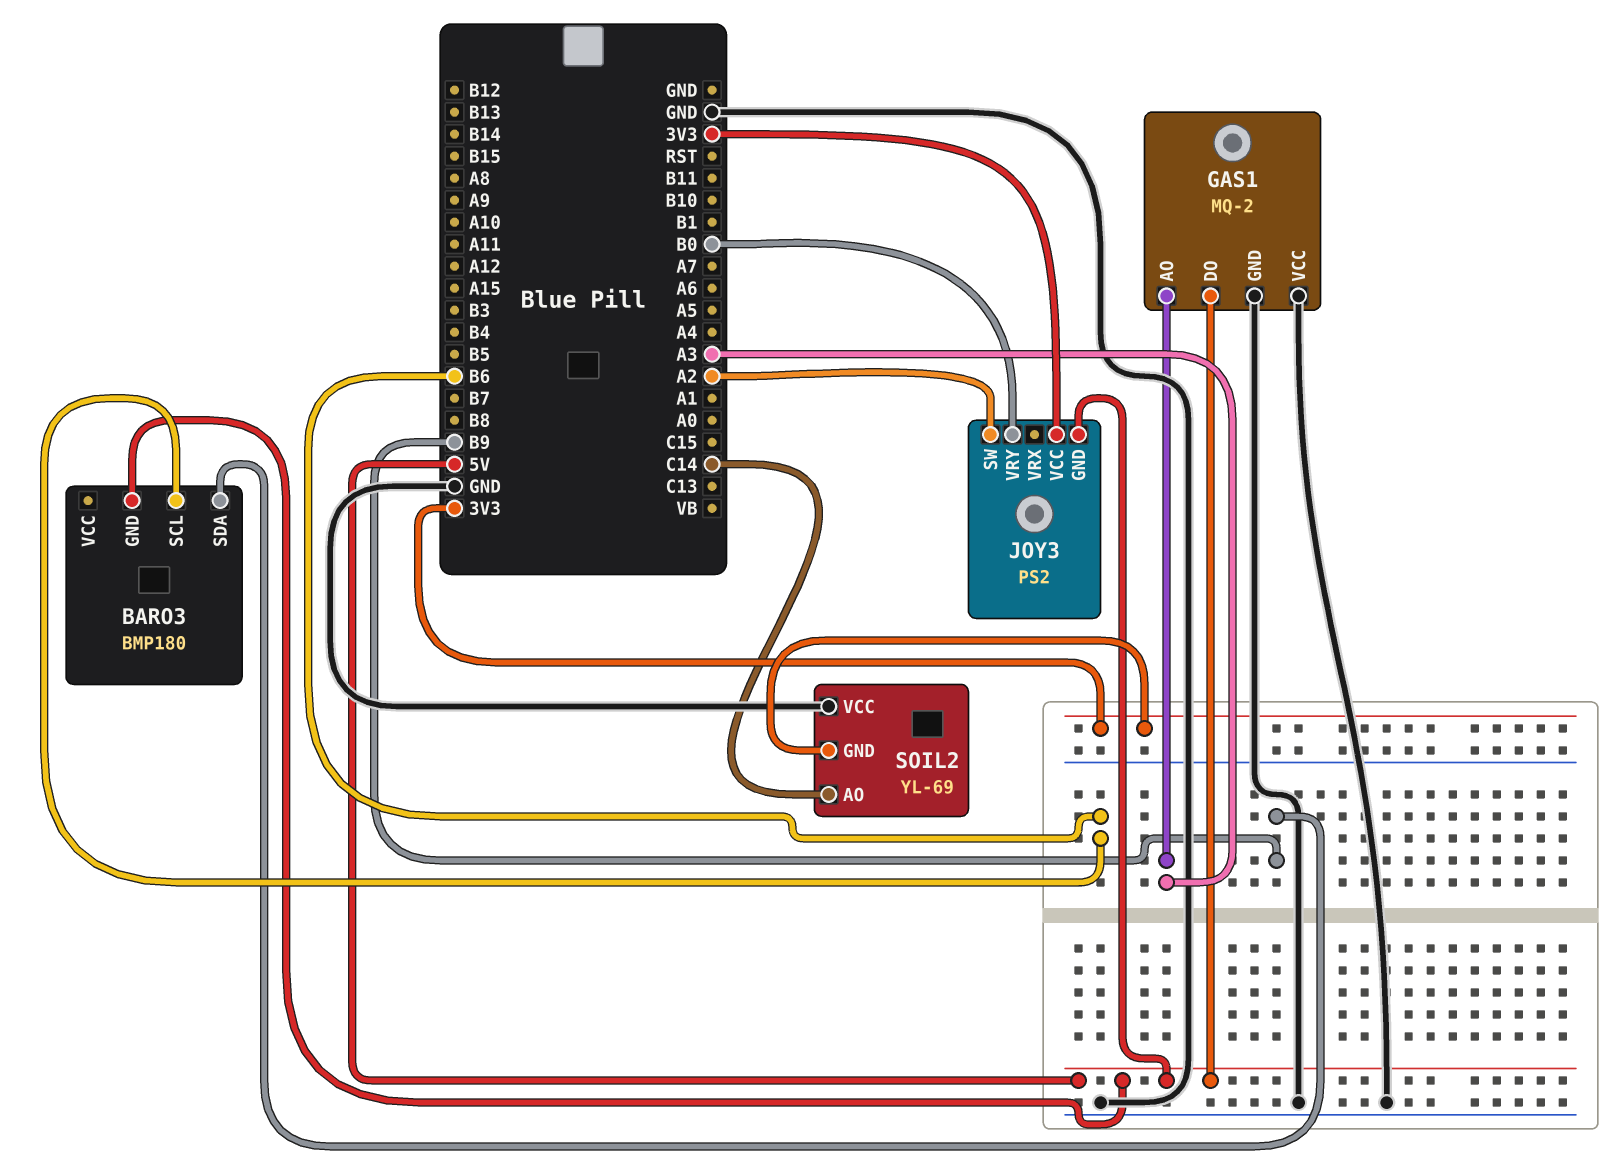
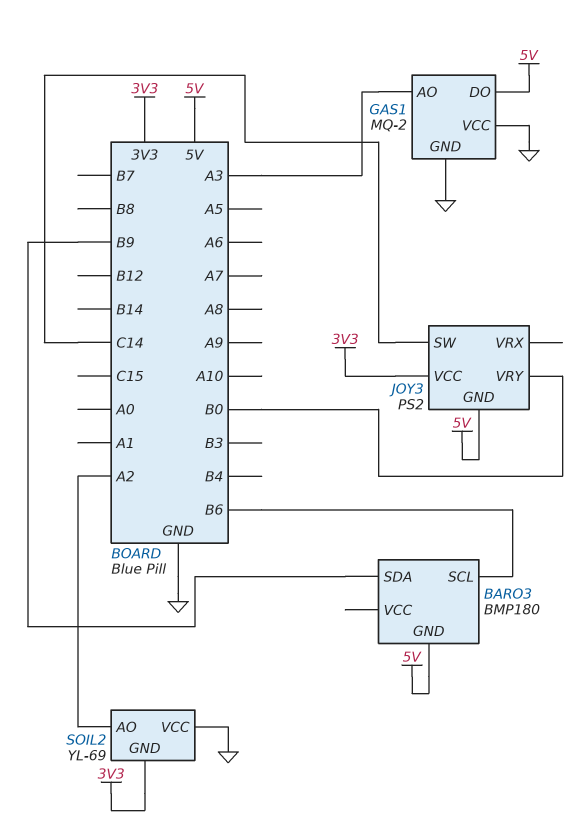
JOY3 pin SW: A2 -> C14
SOIL2 pin AO: C14 -> A2

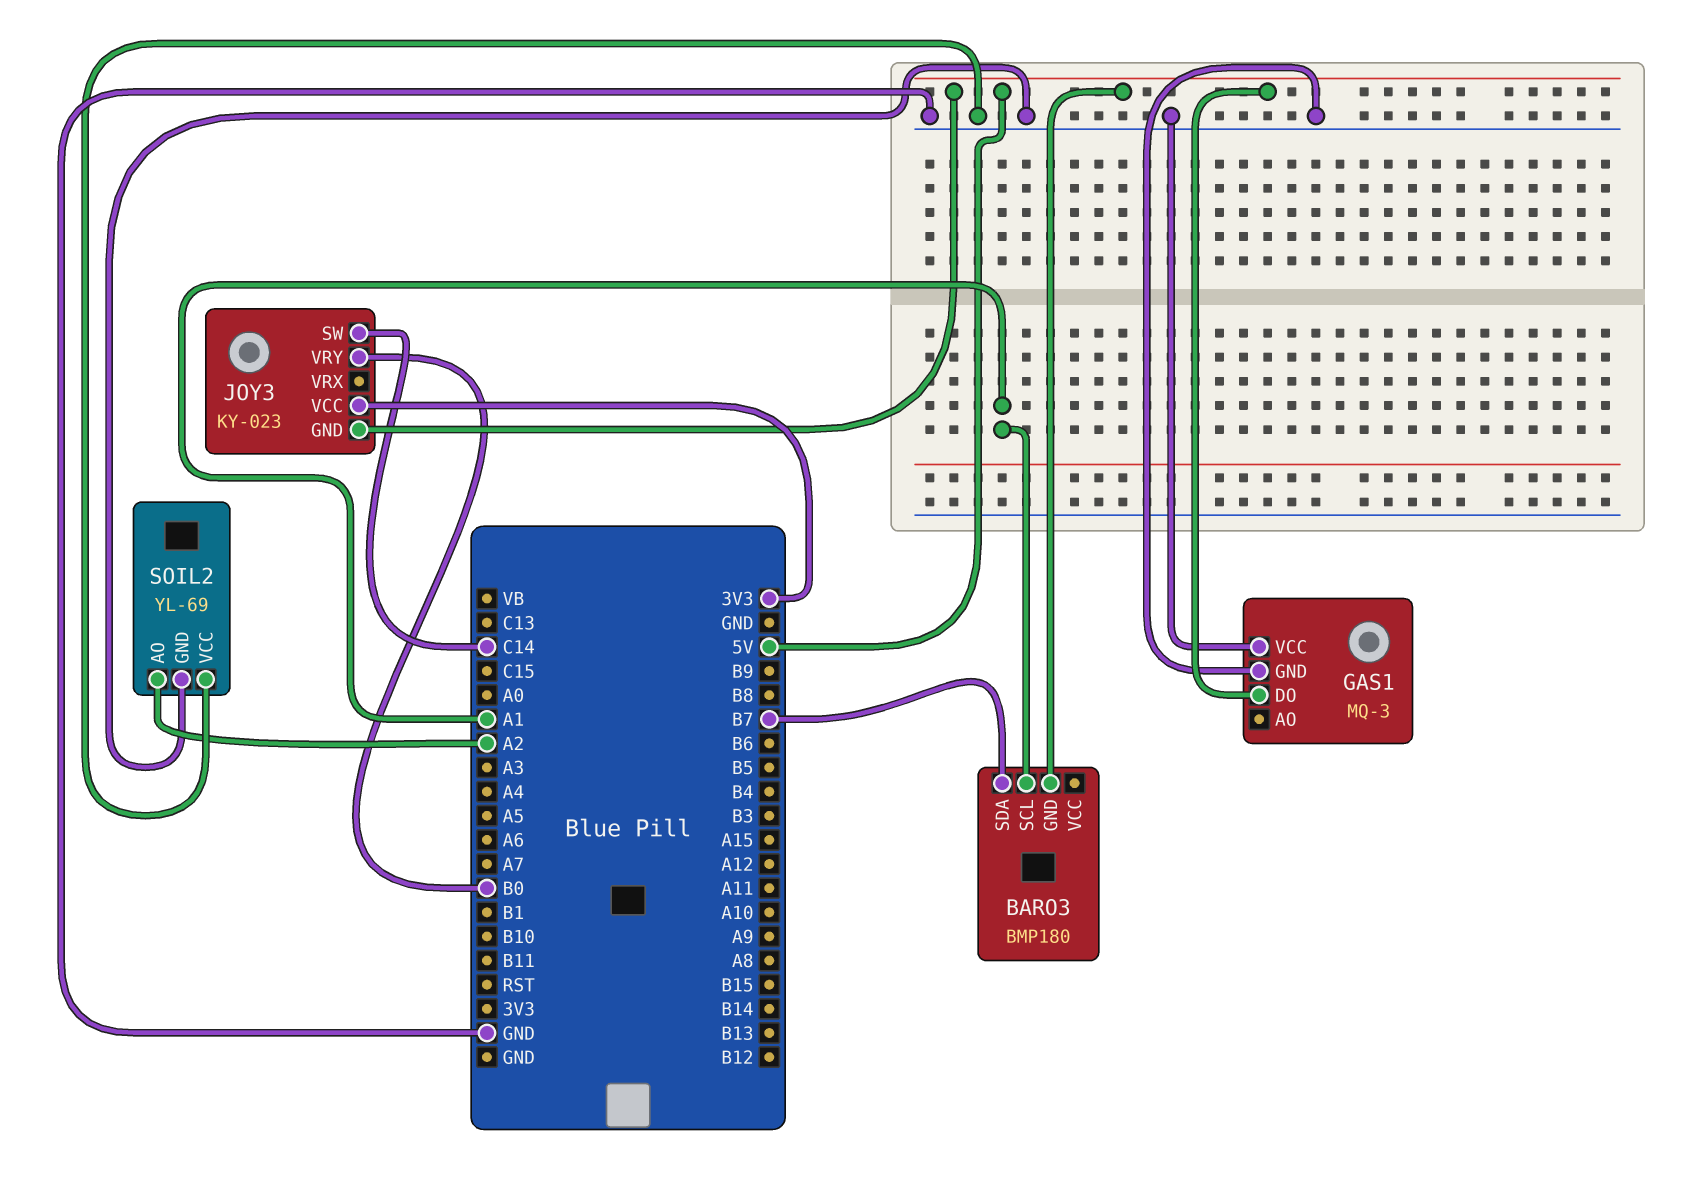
BARO3 pin SCL: B6 -> A1
BARO3 pin SDA: B9 -> B7
GAS1: MQ-2 -> MQ-3
GAS1 pin AO: A3 -> none
JOY3: PS2 -> KY-023
SOIL2 pin GND: 3V3 -> GND

